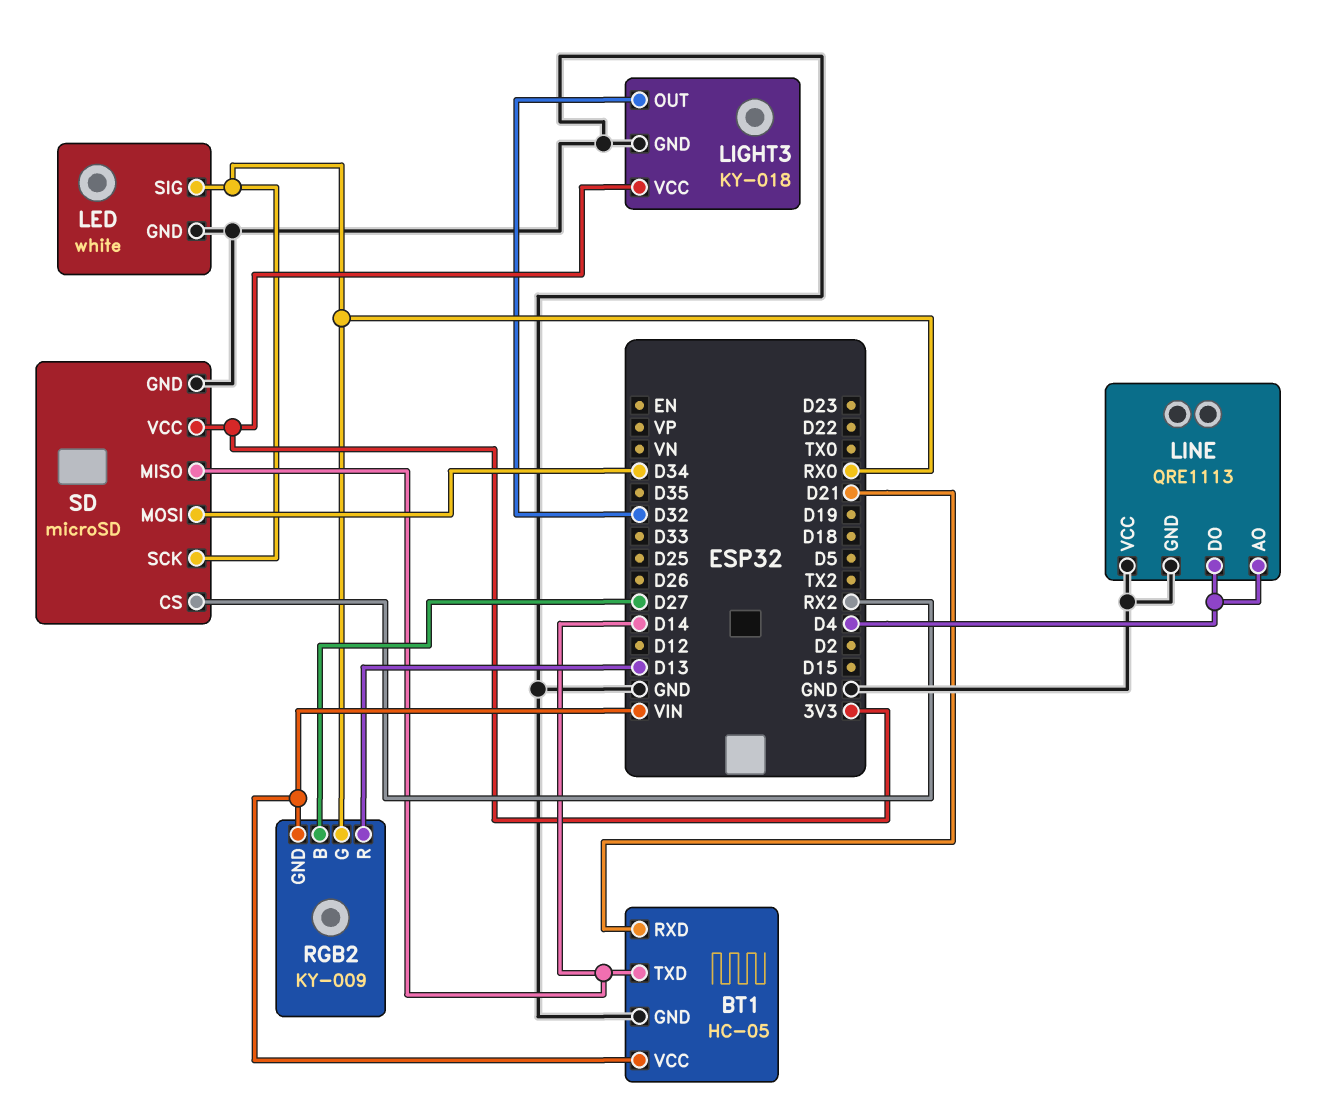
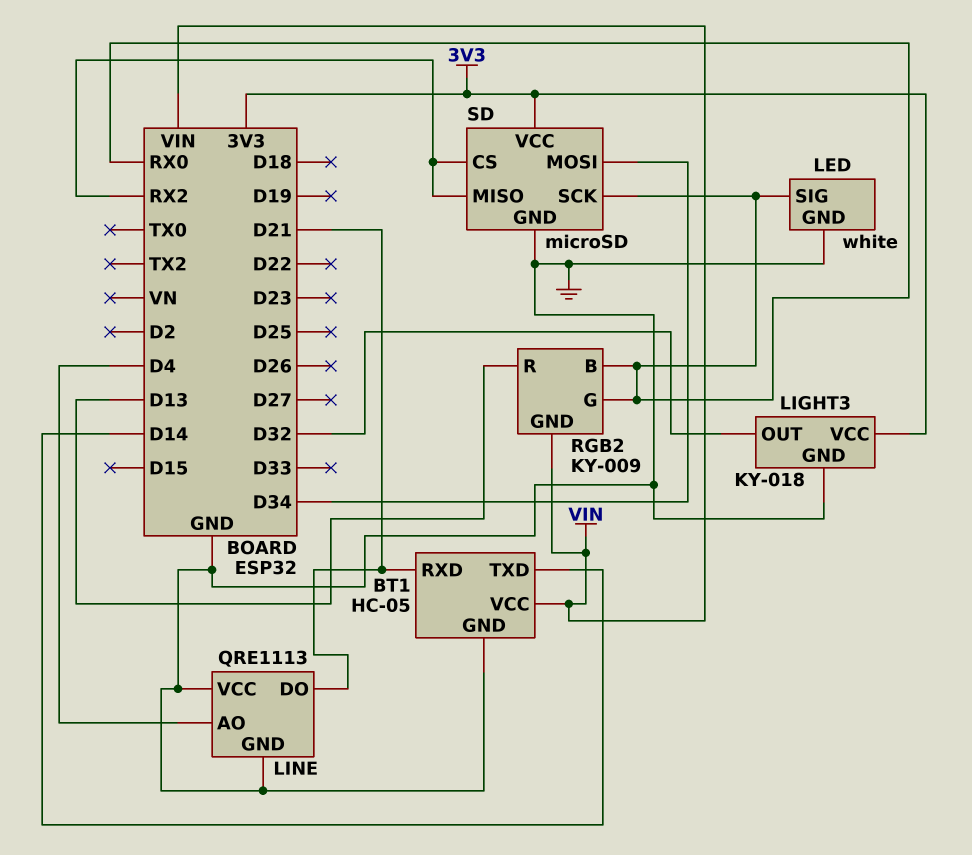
LINE pin DO: D4 -> D21
RGB2 pin B: D27 -> RX0
SD pin MISO: D14 -> RX2

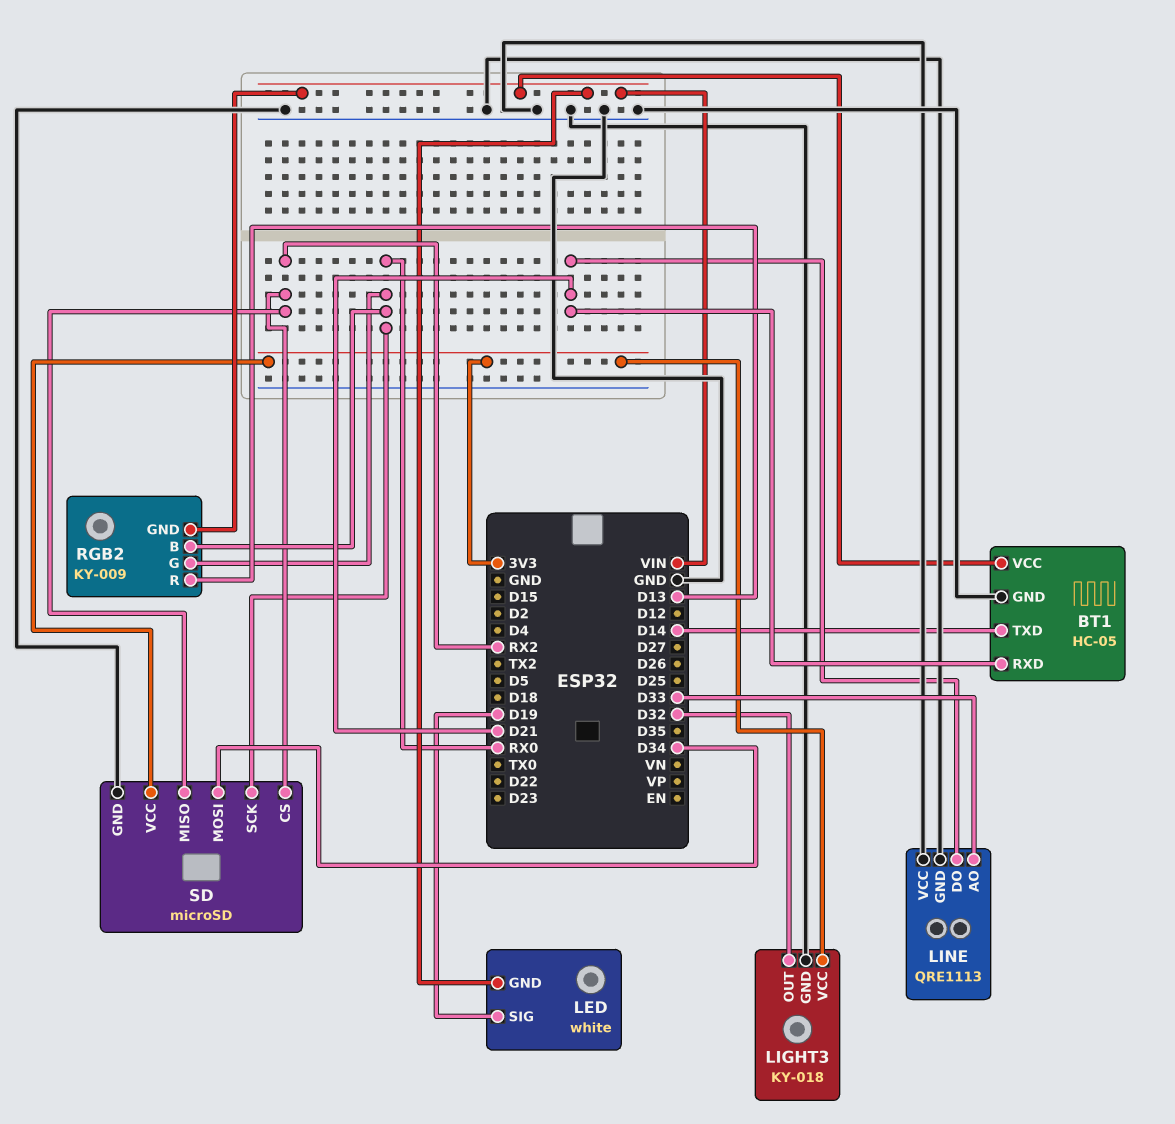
LED pin GND: GND -> VIN
LED pin SIG: RX0 -> D19
LINE pin AO: D4 -> D33

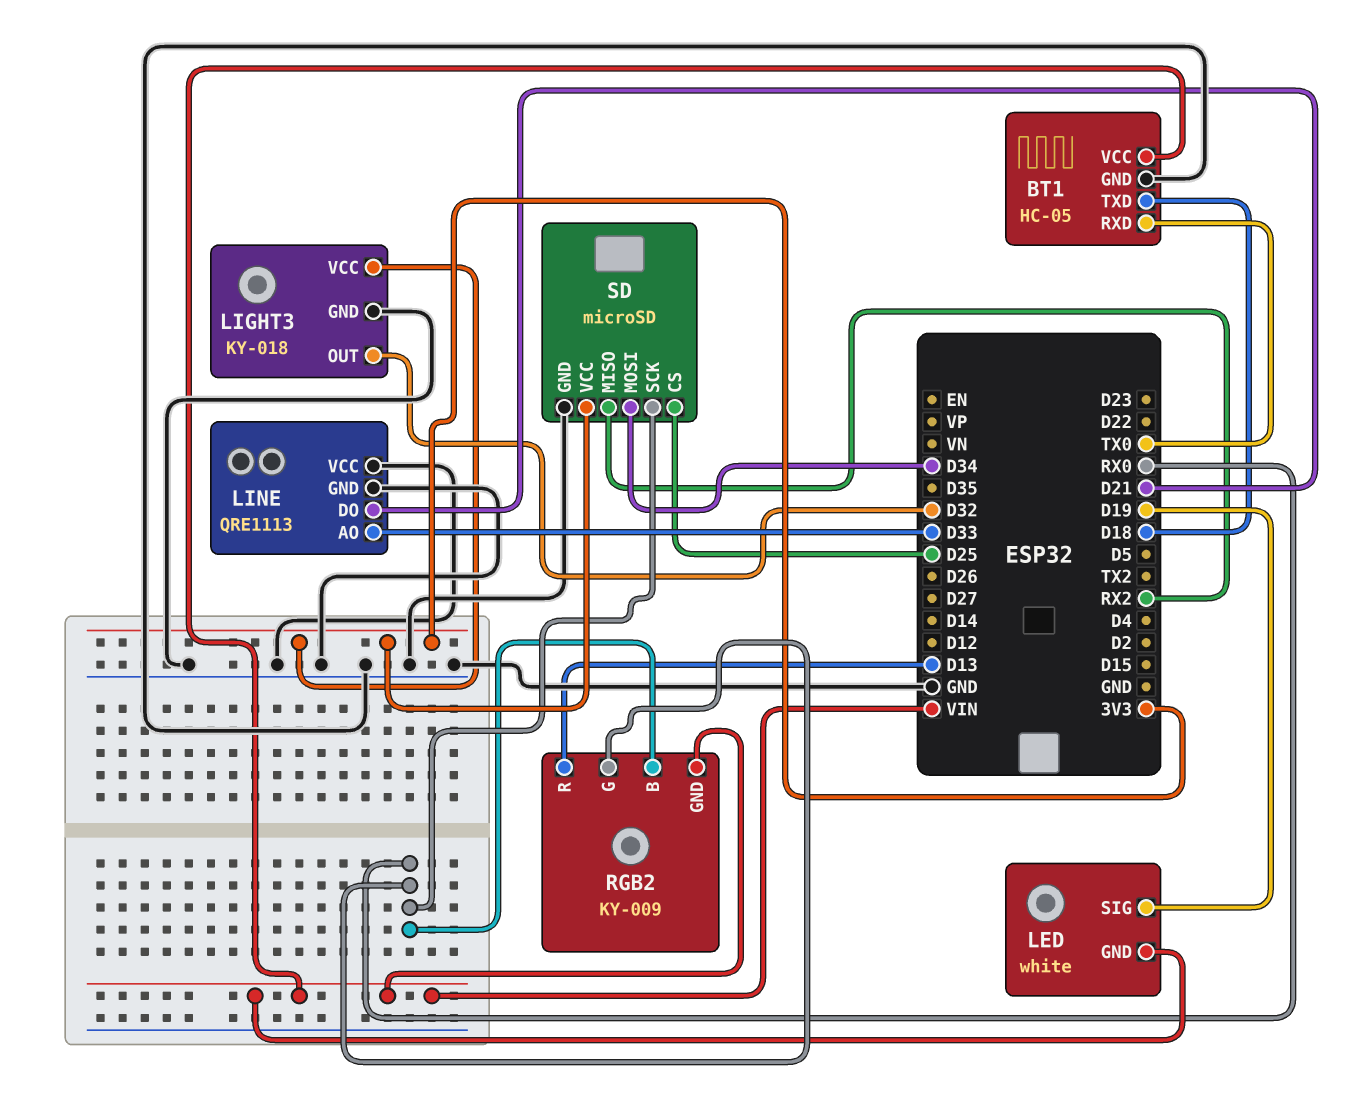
BT1 pin RXD: D21 -> TX0
BT1 pin TXD: D14 -> D18
SD pin CS: RX2 -> D25

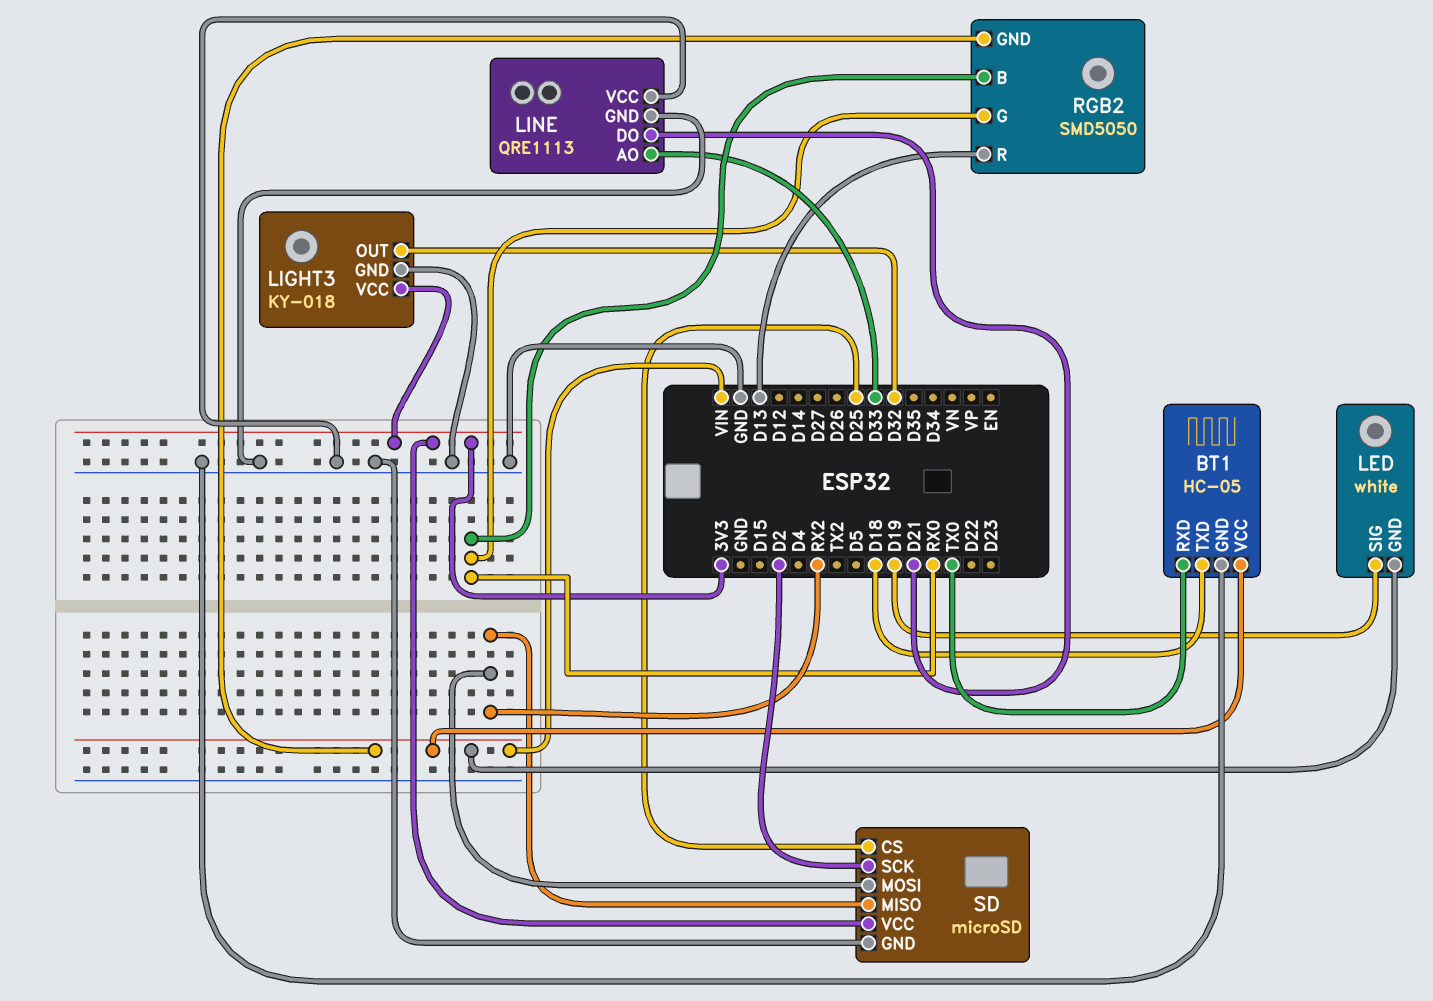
RGB2: KY-009 -> SMD5050
SD pin MOSI: D34 -> RX2
SD pin SCK: RX0 -> D2

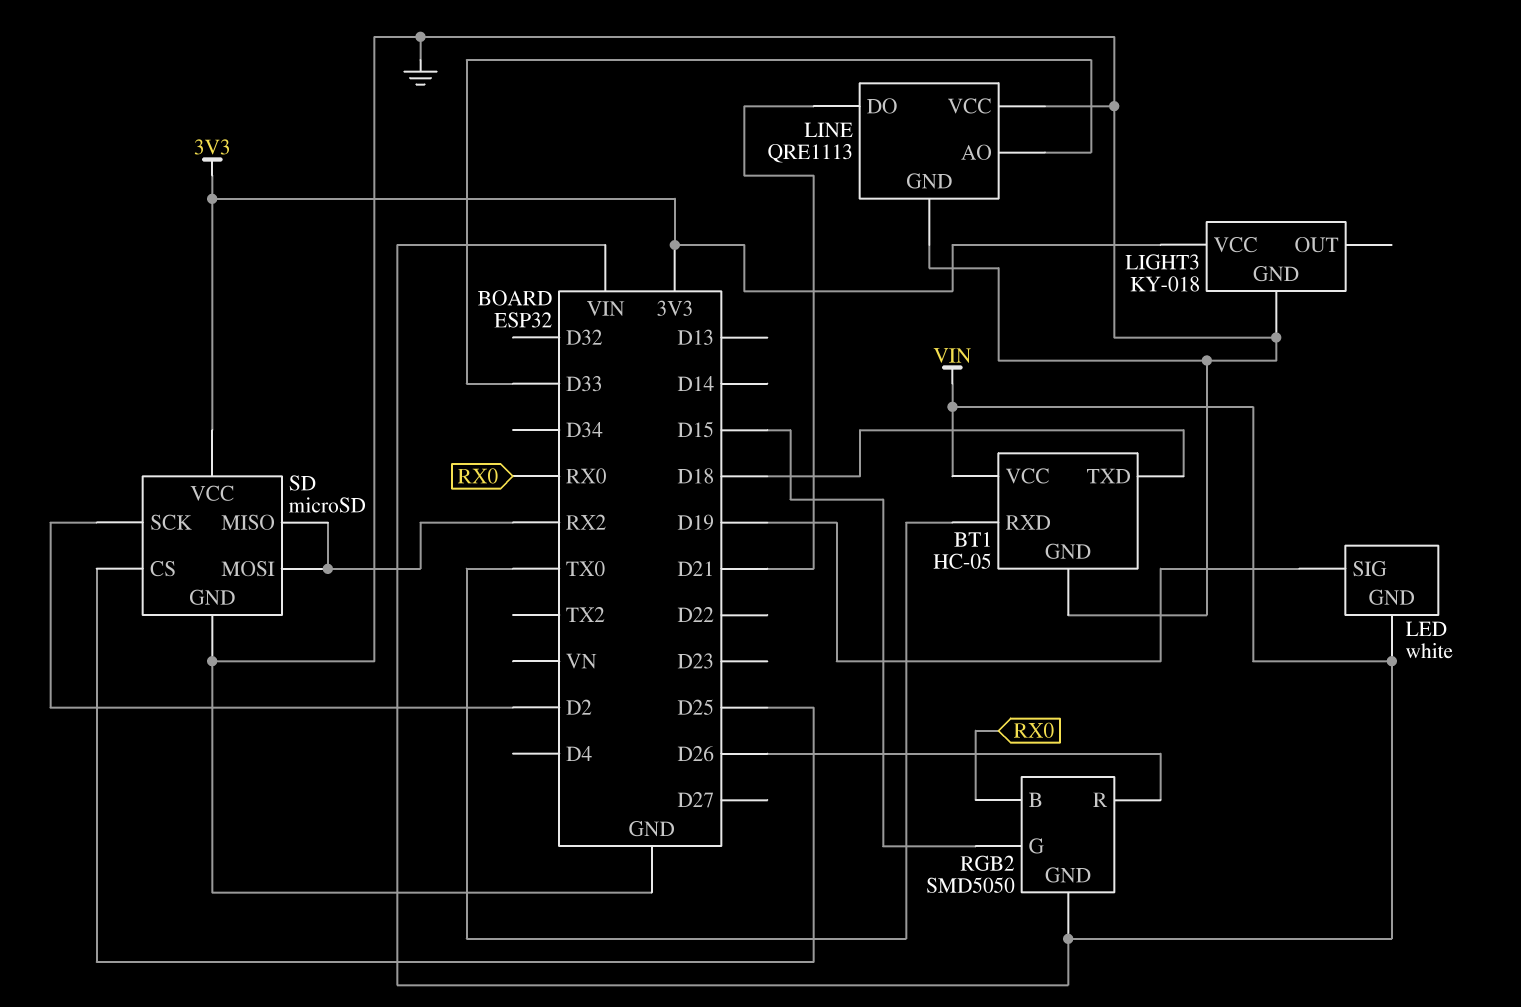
LIGHT3 pin OUT: D32 -> none
RGB2 pin G: RX0 -> D15
RGB2 pin R: D13 -> D26

